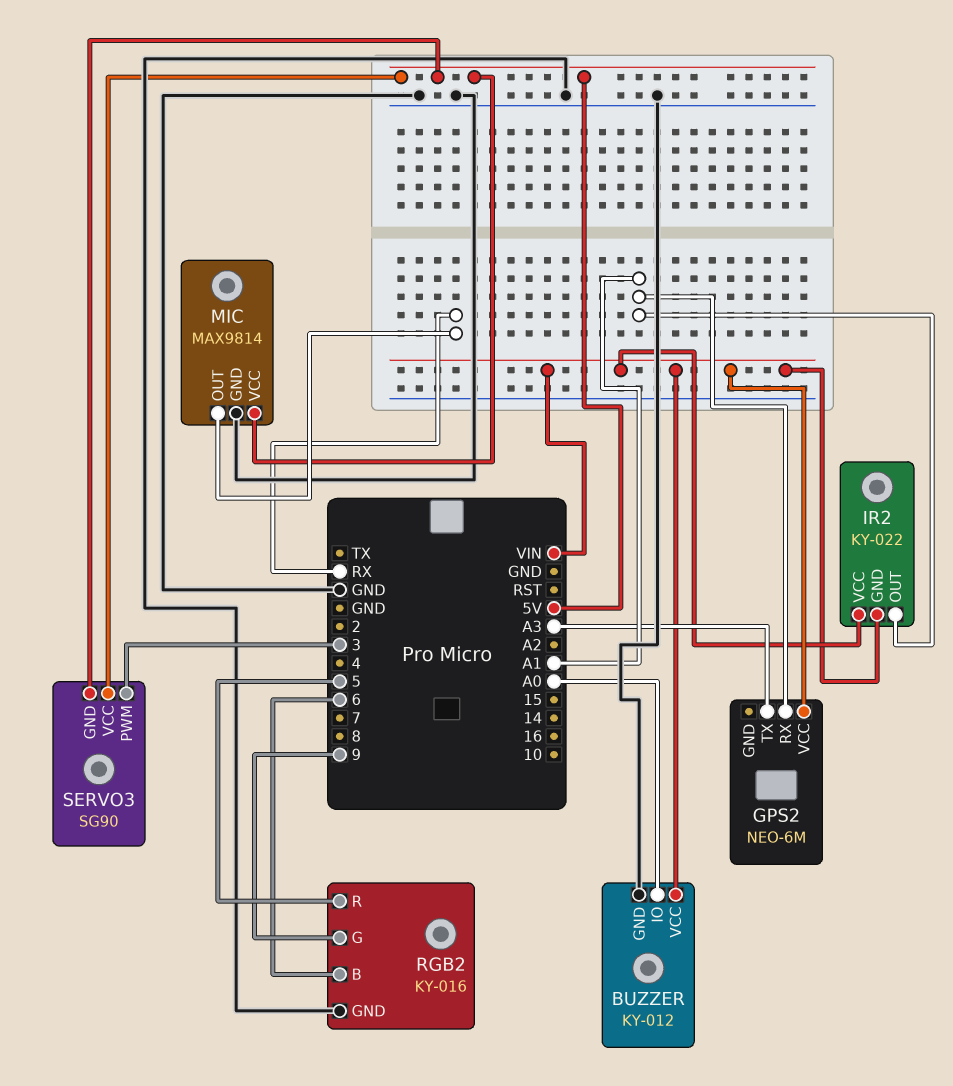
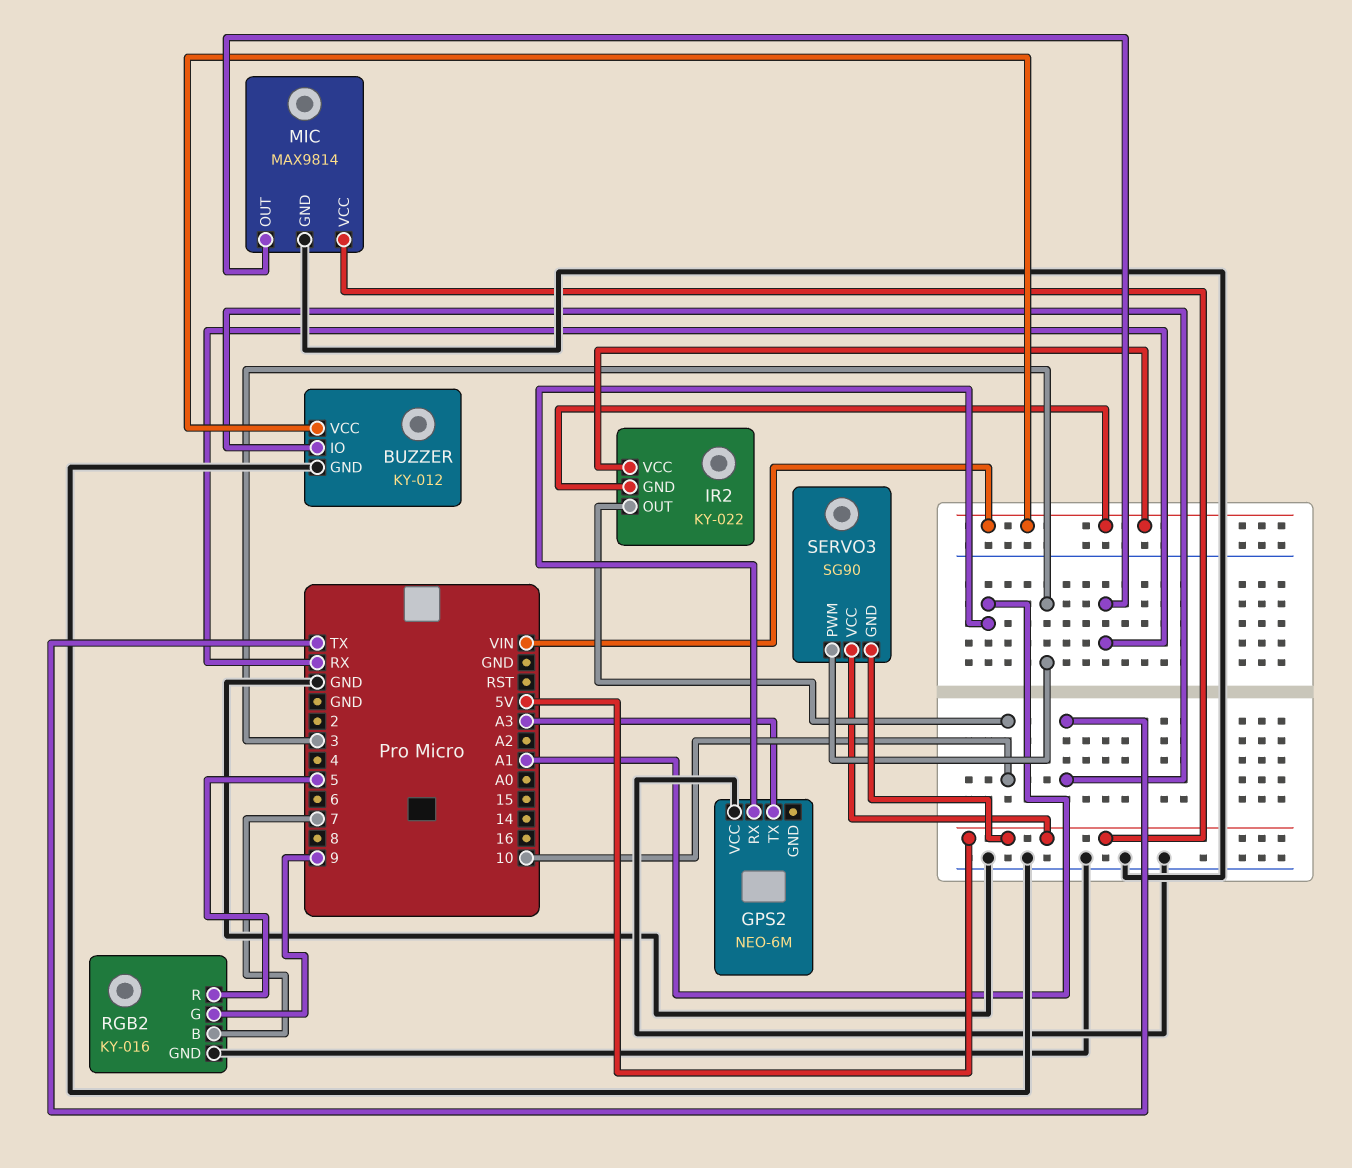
BUZZER pin IO: A0 -> TX
GPS2 pin VCC: VIN -> GND
IR2 pin OUT: A1 -> 10
RGB2 pin B: 6 -> 7

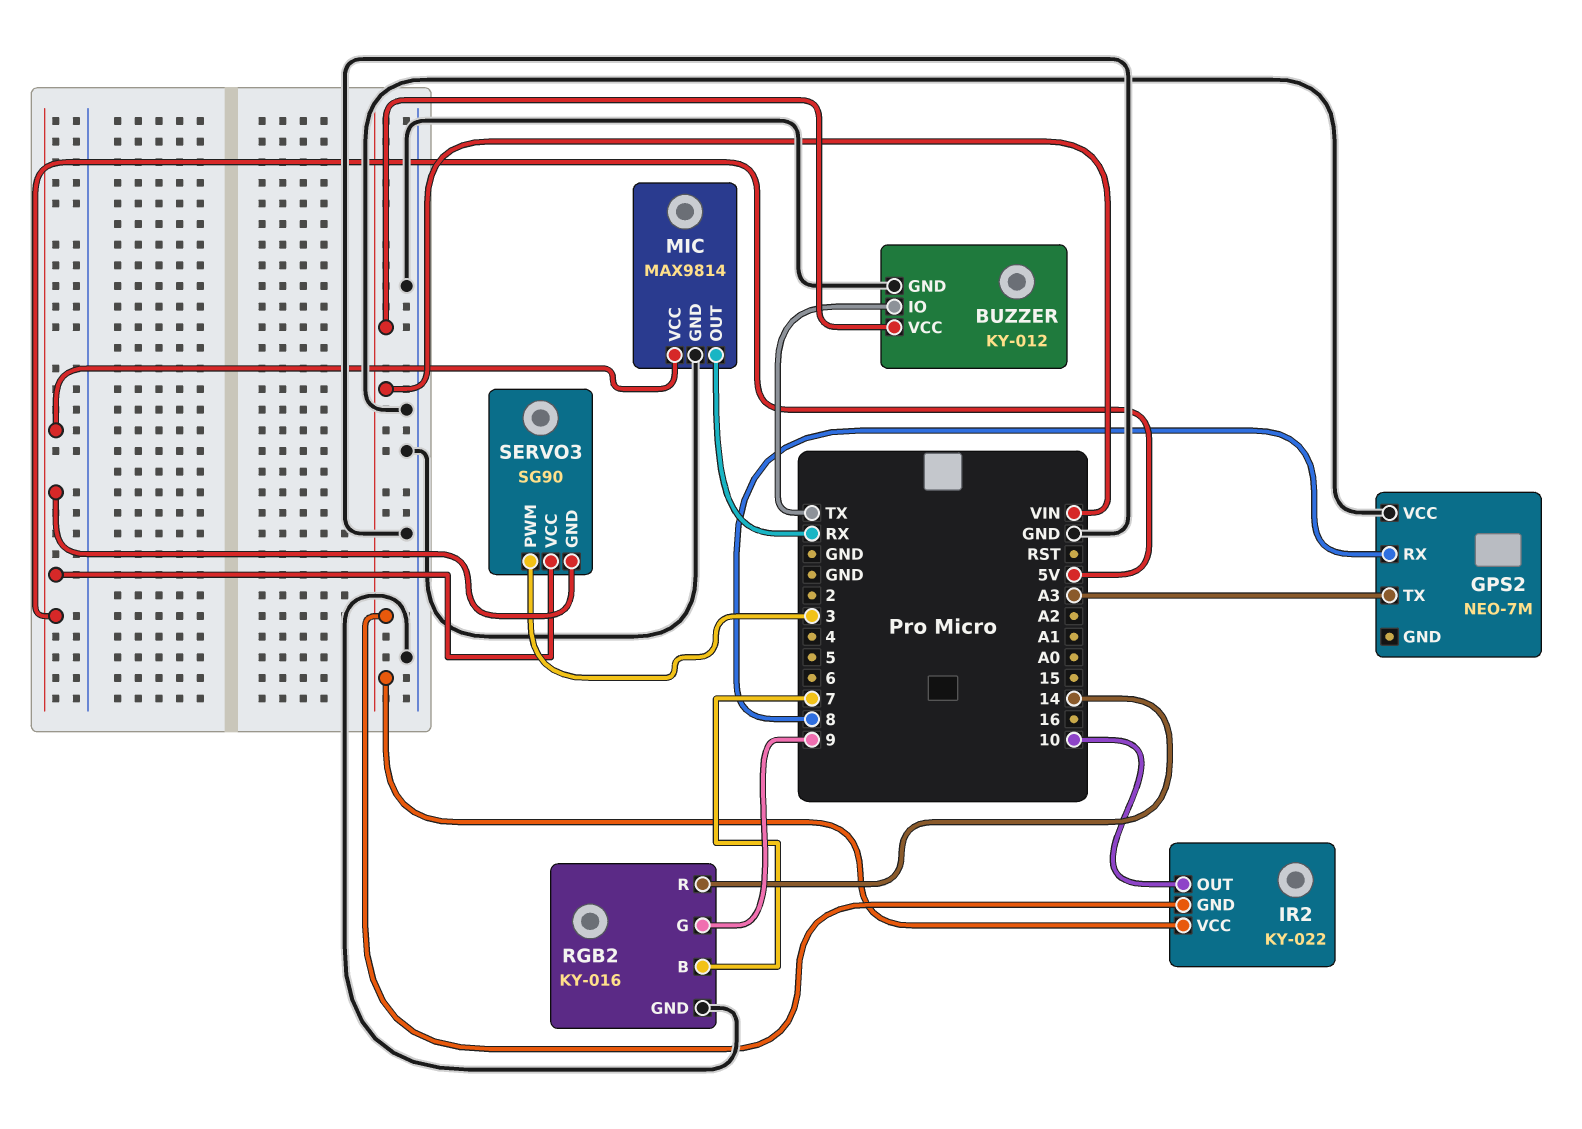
GPS2: NEO-6M -> NEO-7M
GPS2 pin RX: A1 -> 8
RGB2 pin R: 5 -> 14

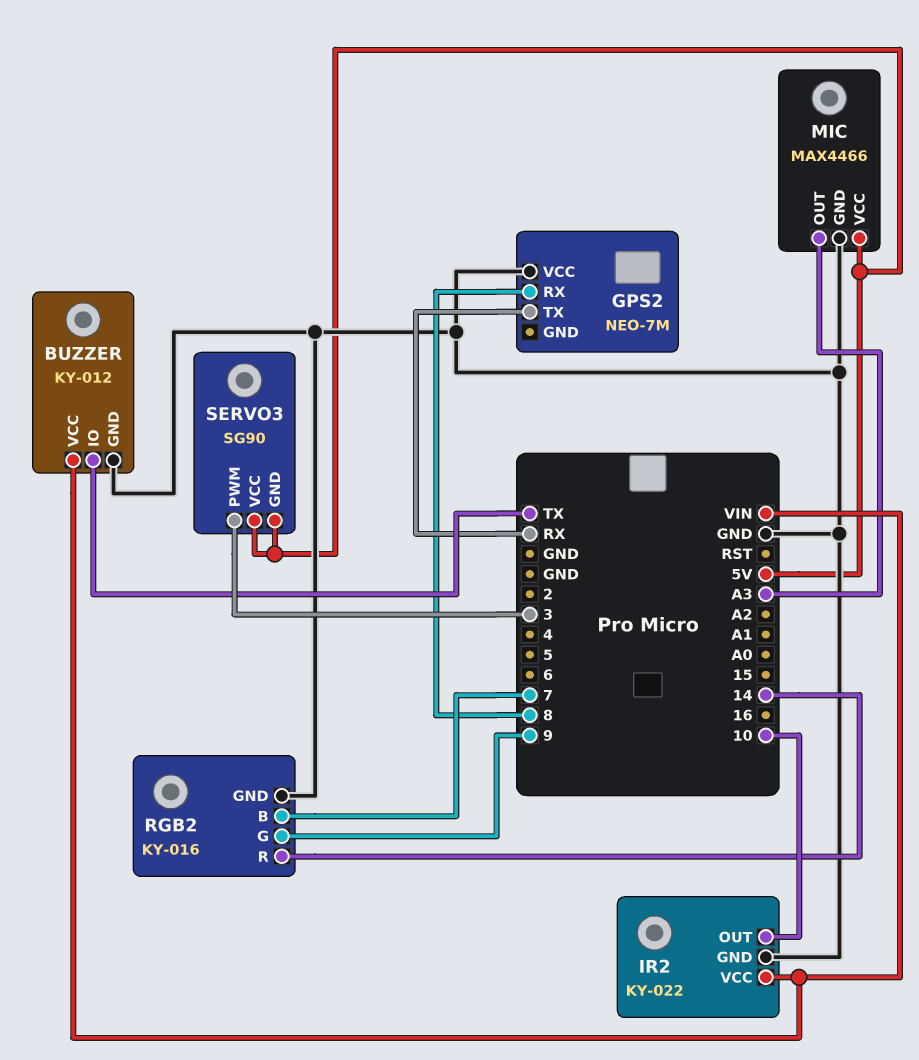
GPS2 pin TX: A3 -> RX
IR2 pin GND: VIN -> GND
MIC: MAX9814 -> MAX4466
MIC pin OUT: RX -> A3

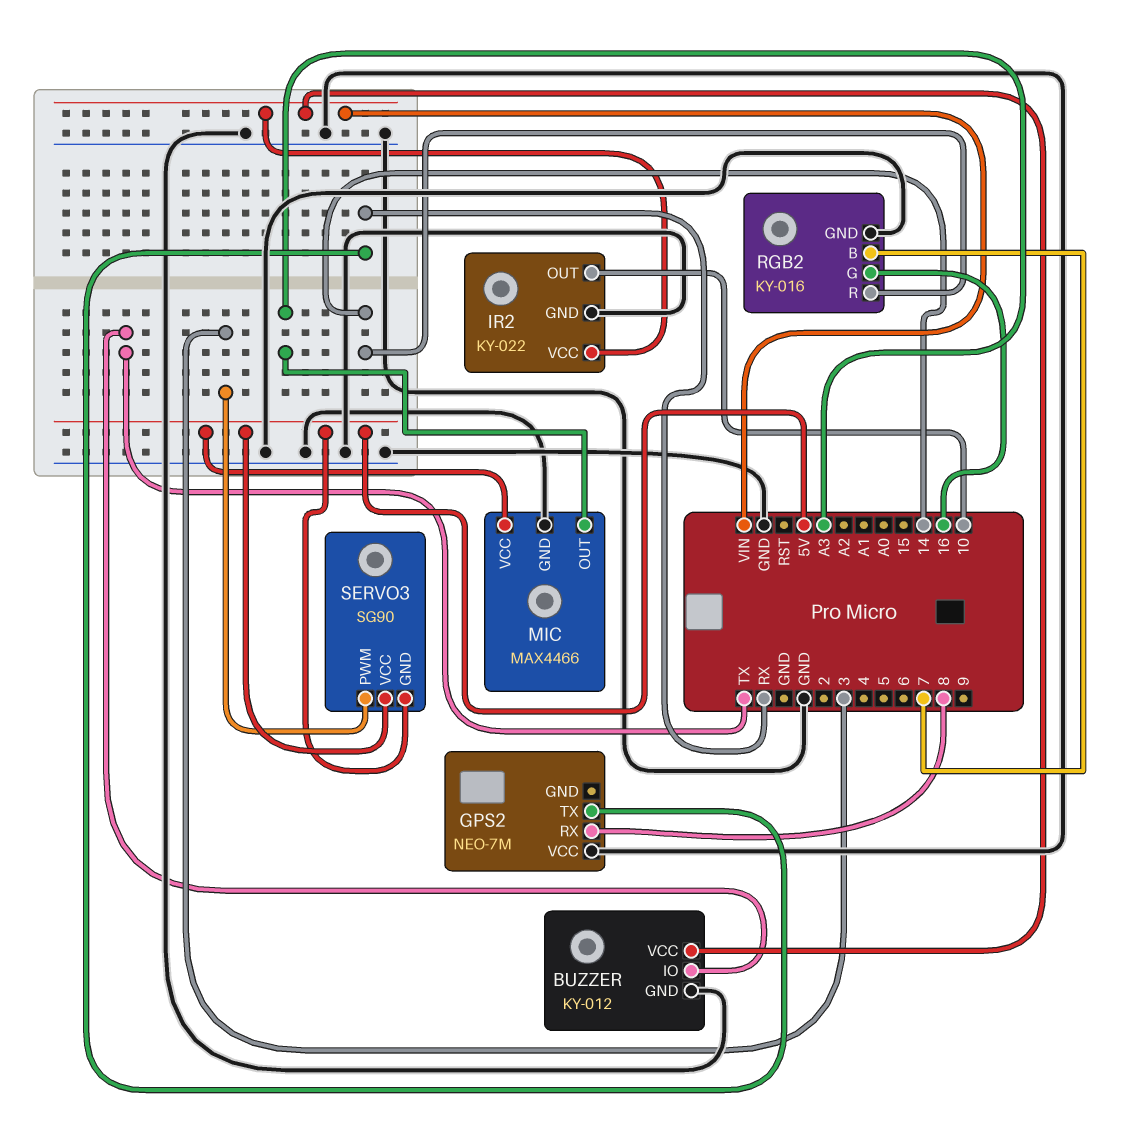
RGB2 pin G: 9 -> 16

